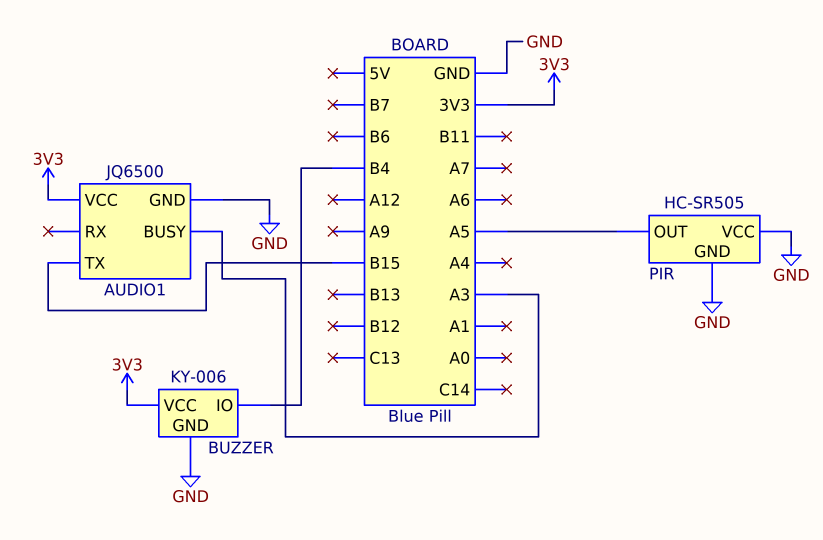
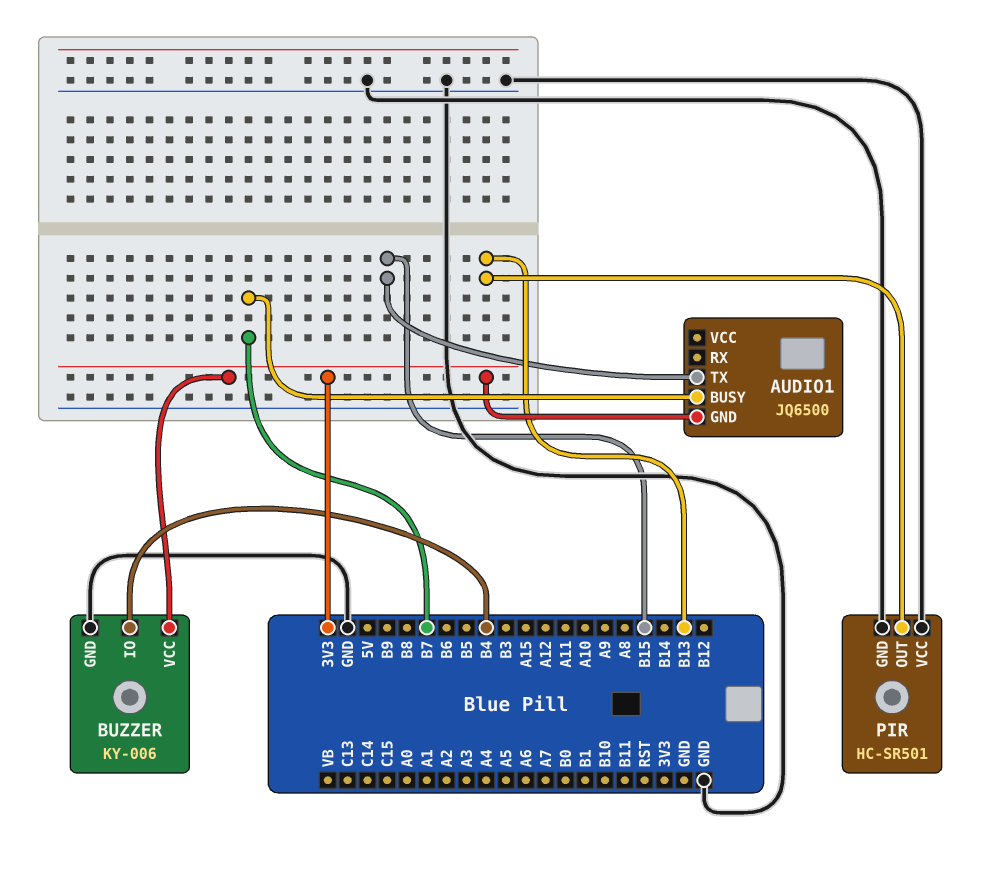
AUDIO1 pin BUSY: A3 -> B7
AUDIO1 pin GND: GND -> 3V3
AUDIO1 pin VCC: 3V3 -> none
PIR: HC-SR505 -> HC-SR501
PIR pin OUT: A5 -> B13

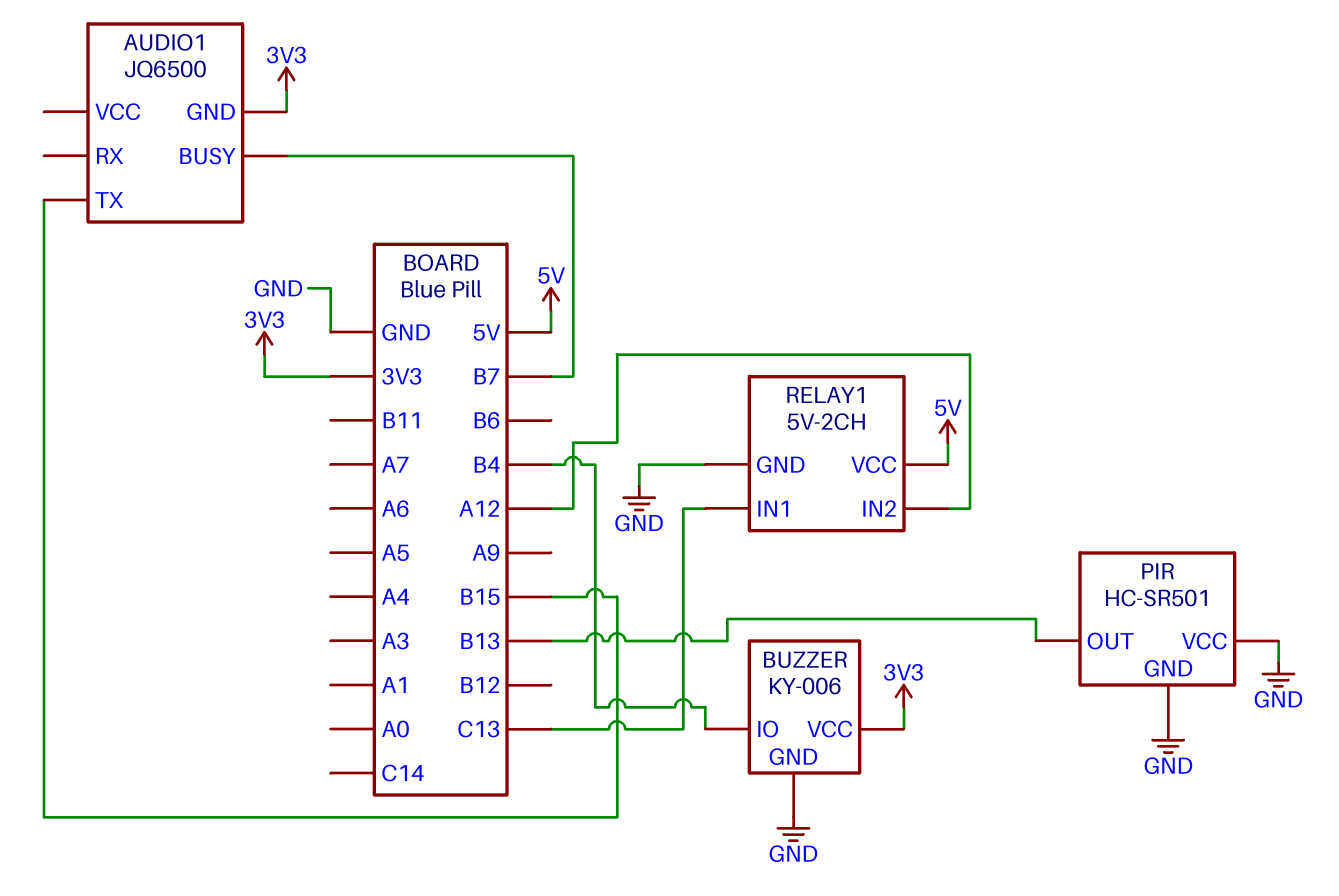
RELAY1: none -> 5V-2CH
RELAY1 pin GND: none -> GND
RELAY1 pin IN1: none -> C13
RELAY1 pin IN2: none -> A12
RELAY1 pin VCC: none -> 5V

